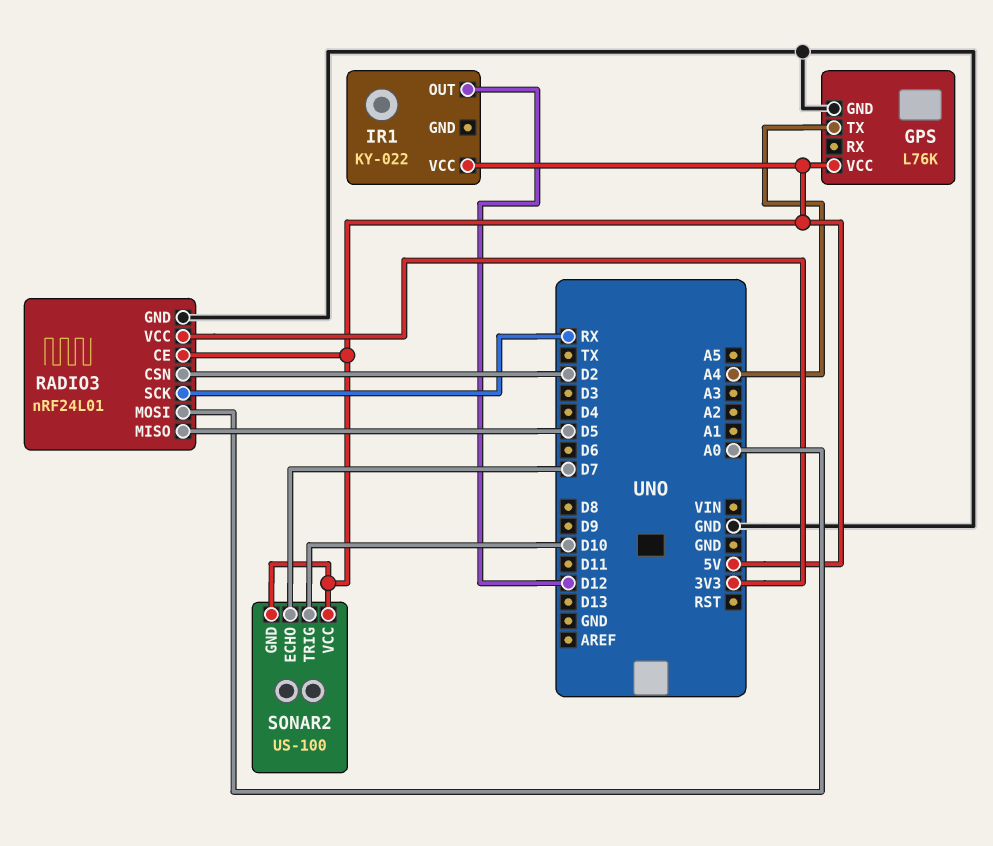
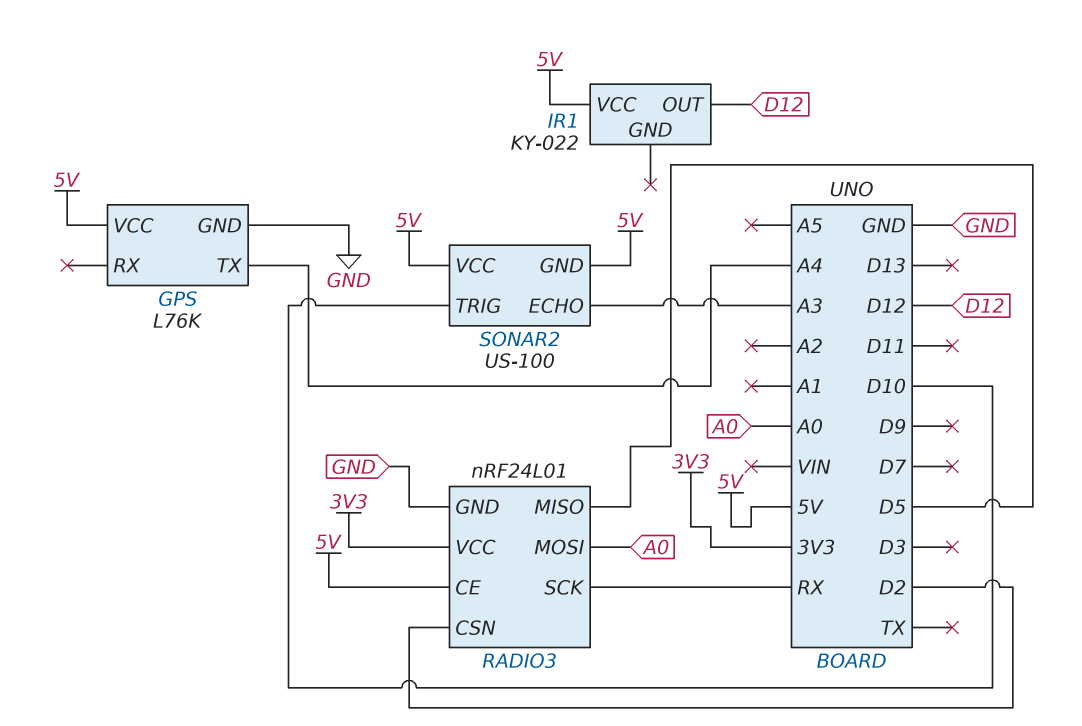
SONAR2 pin ECHO: D7 -> A3

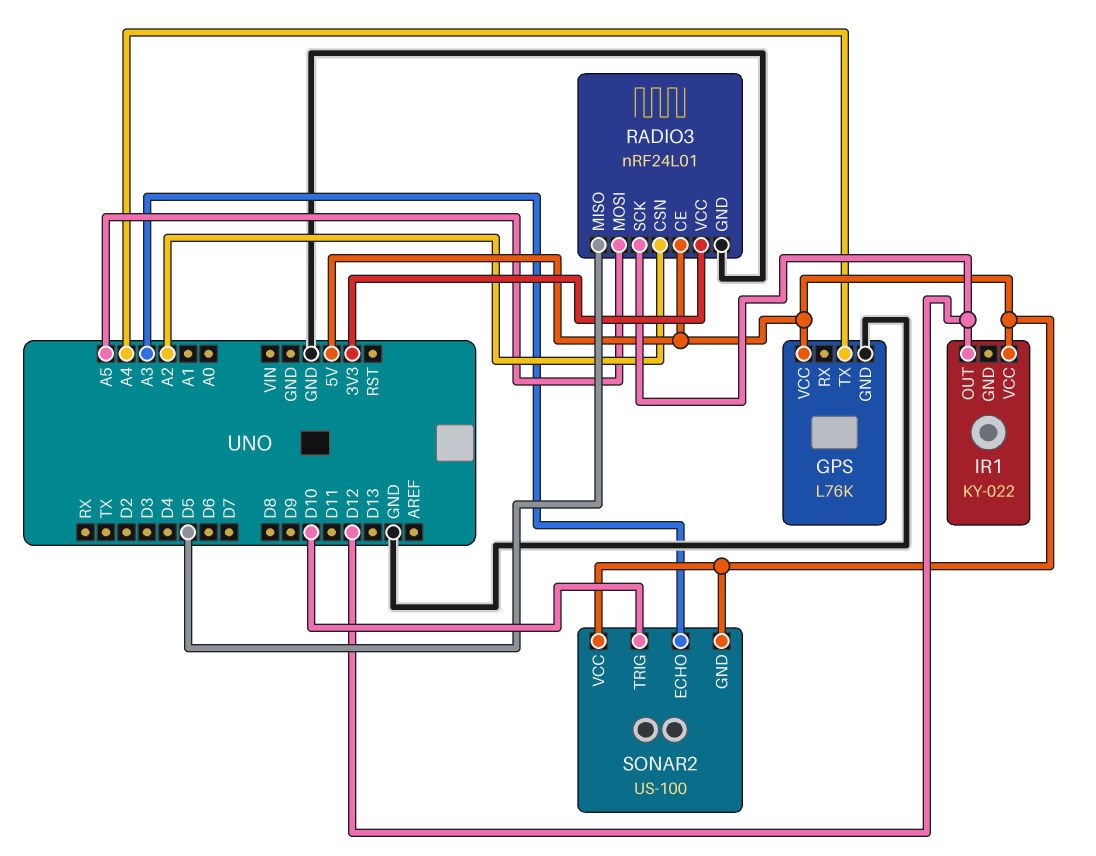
RADIO3 pin CSN: D2 -> A2
RADIO3 pin MOSI: A0 -> A5
RADIO3 pin SCK: RX -> D12

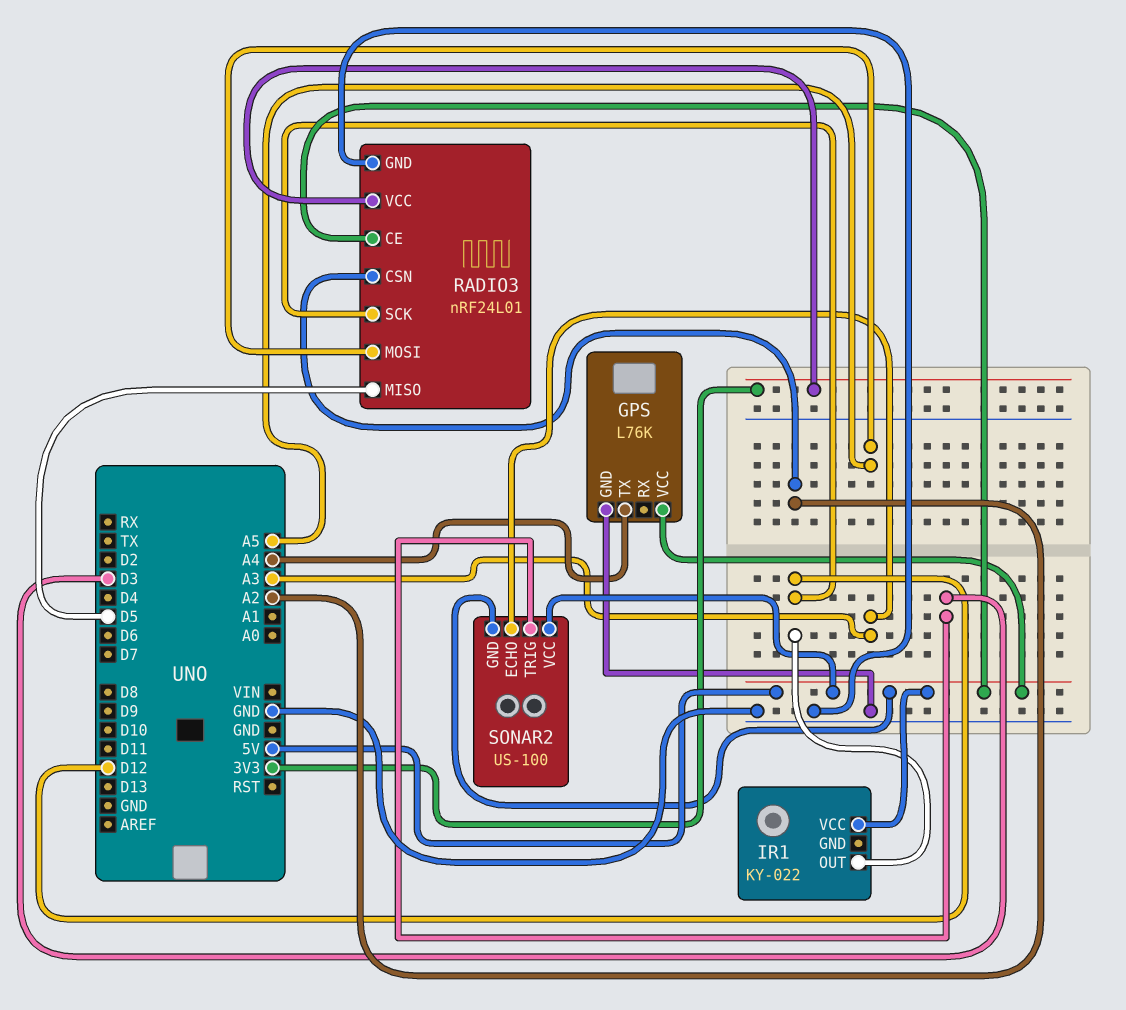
SONAR2 pin TRIG: D10 -> D3

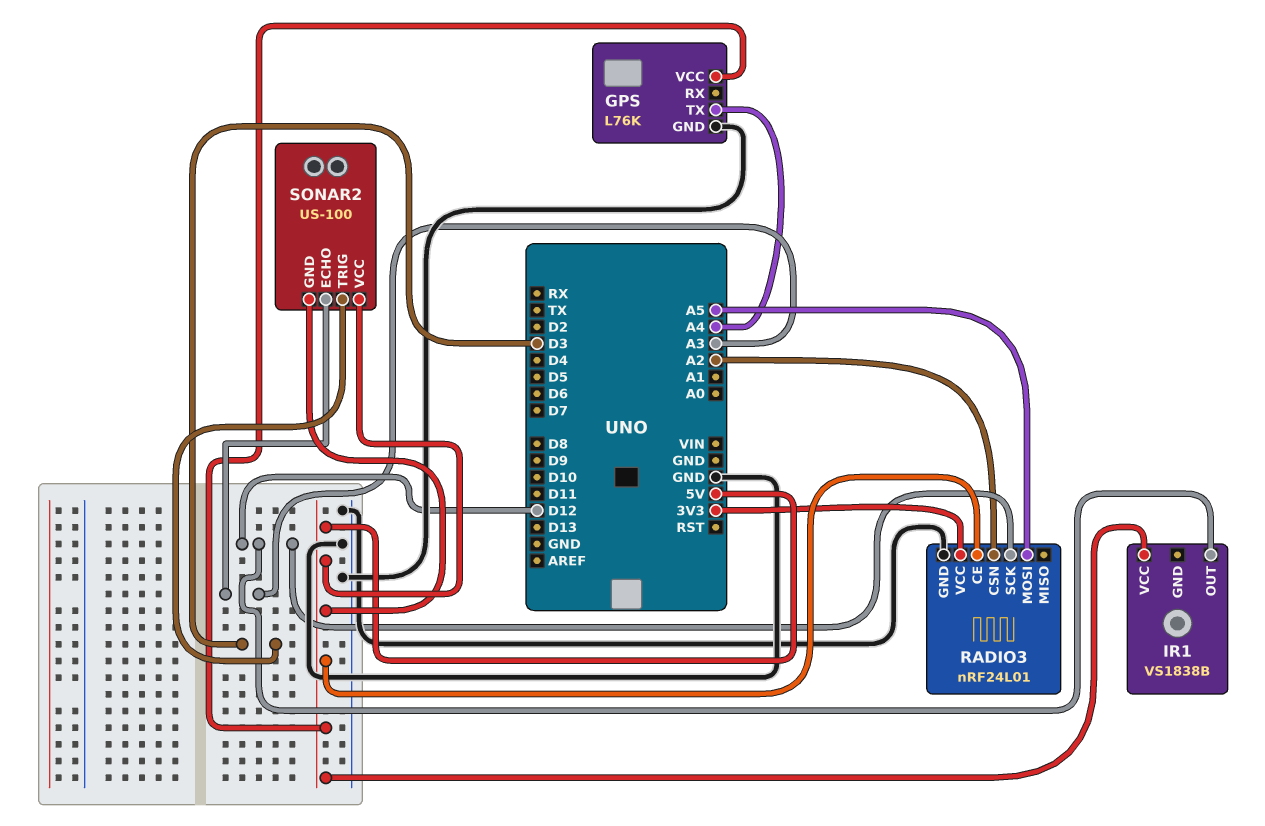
IR1: KY-022 -> VS1838B
RADIO3 pin MISO: D5 -> none

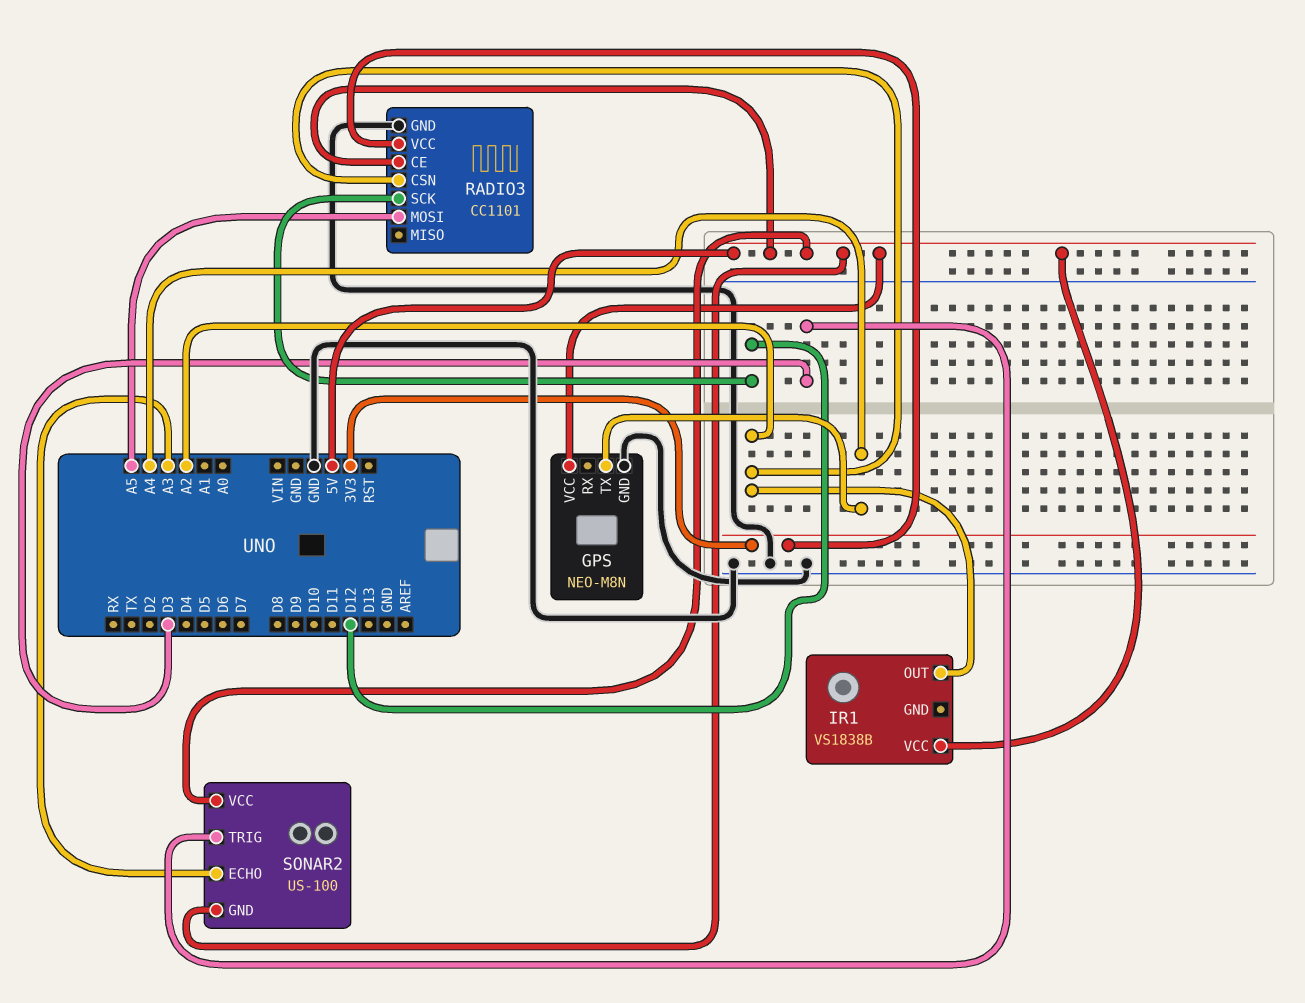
GPS: L76K -> NEO-M8N
IR1 pin OUT: D12 -> A2
RADIO3: nRF24L01 -> CC1101

